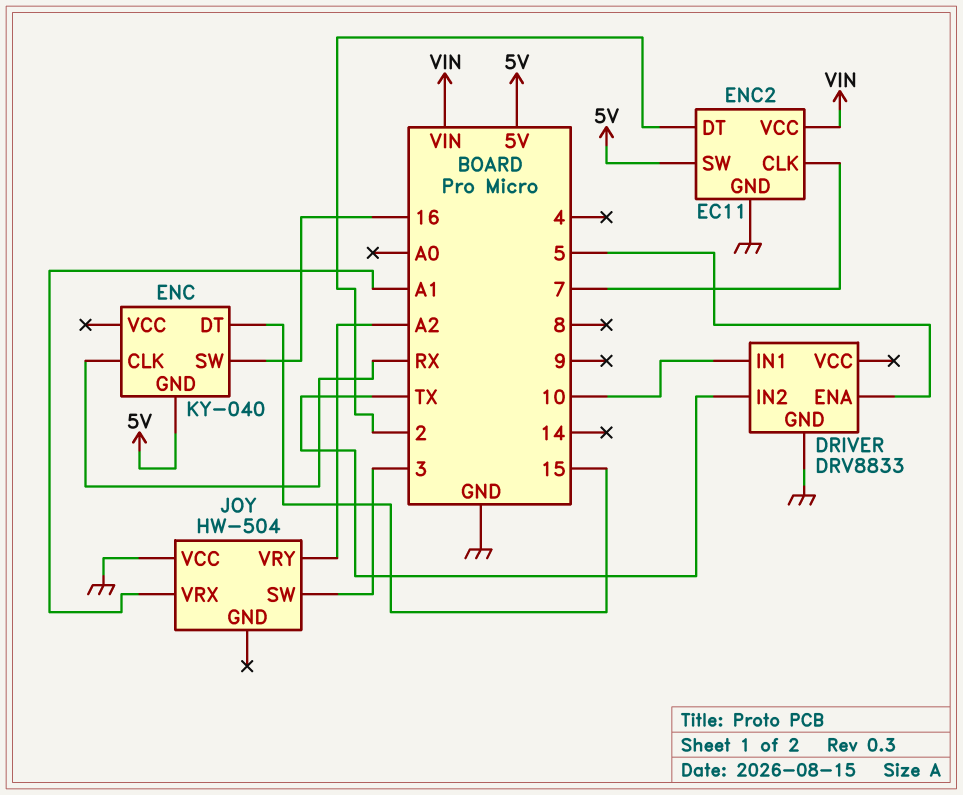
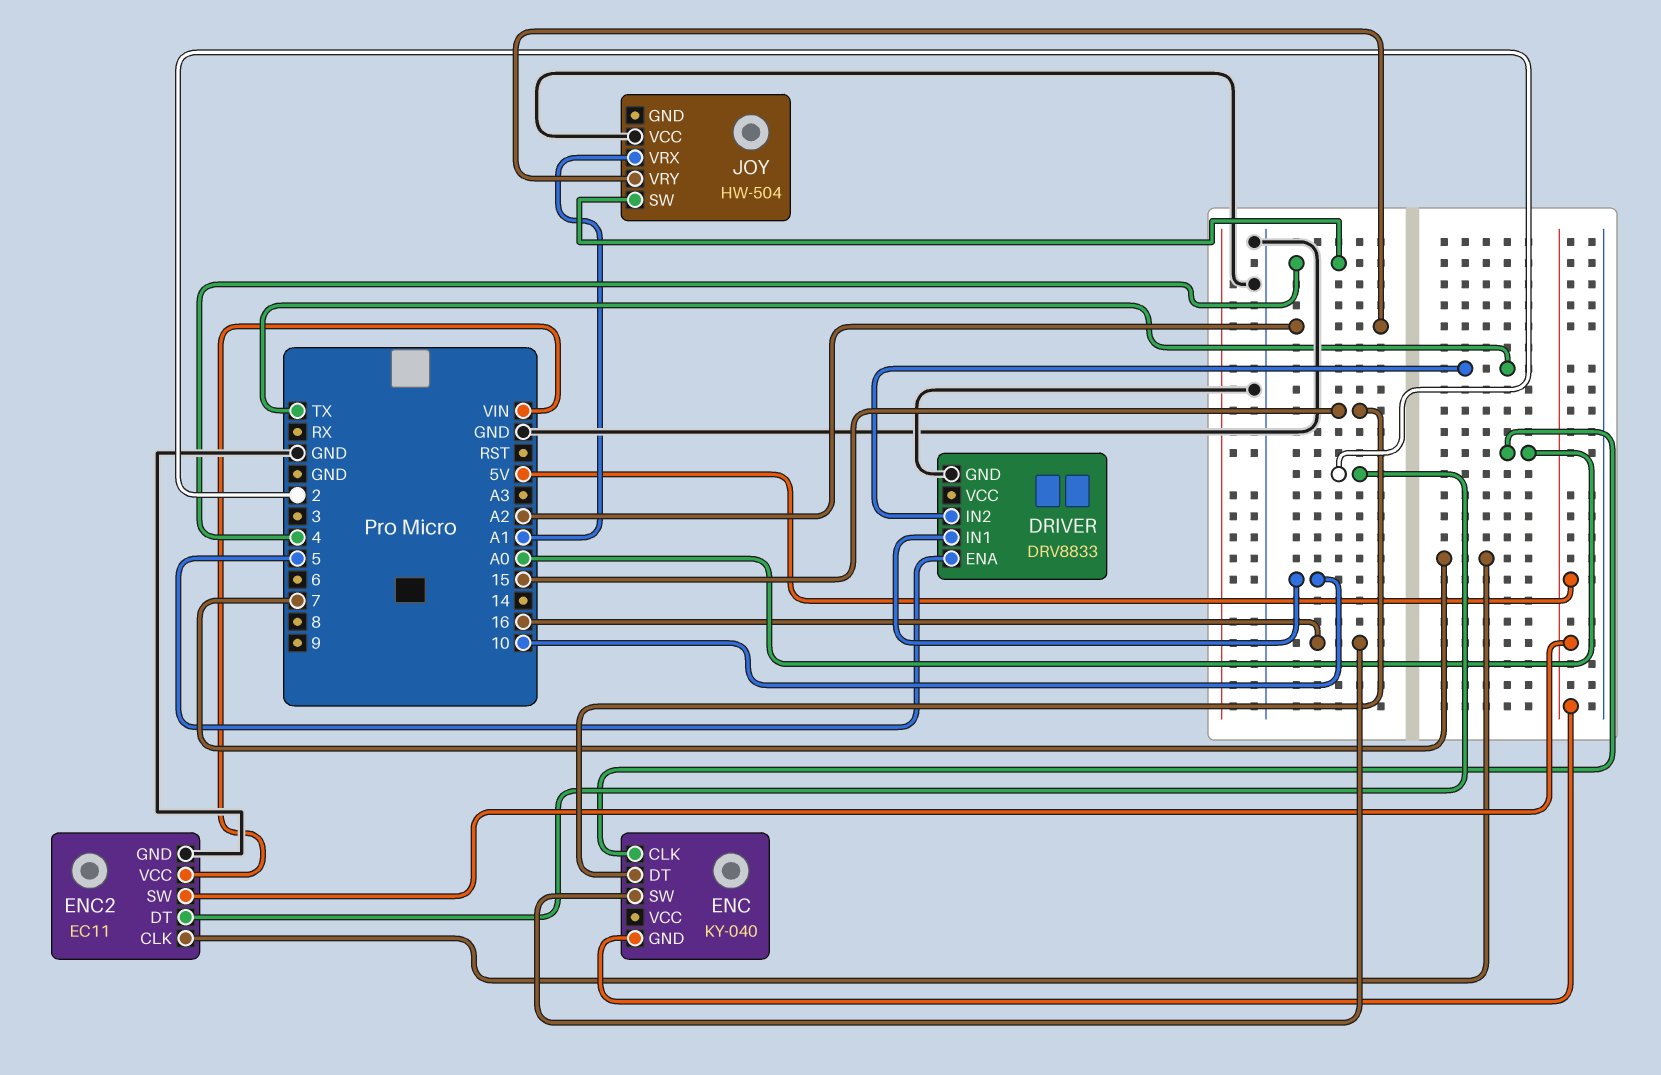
ENC pin CLK: RX -> A0
JOY pin SW: 3 -> 4

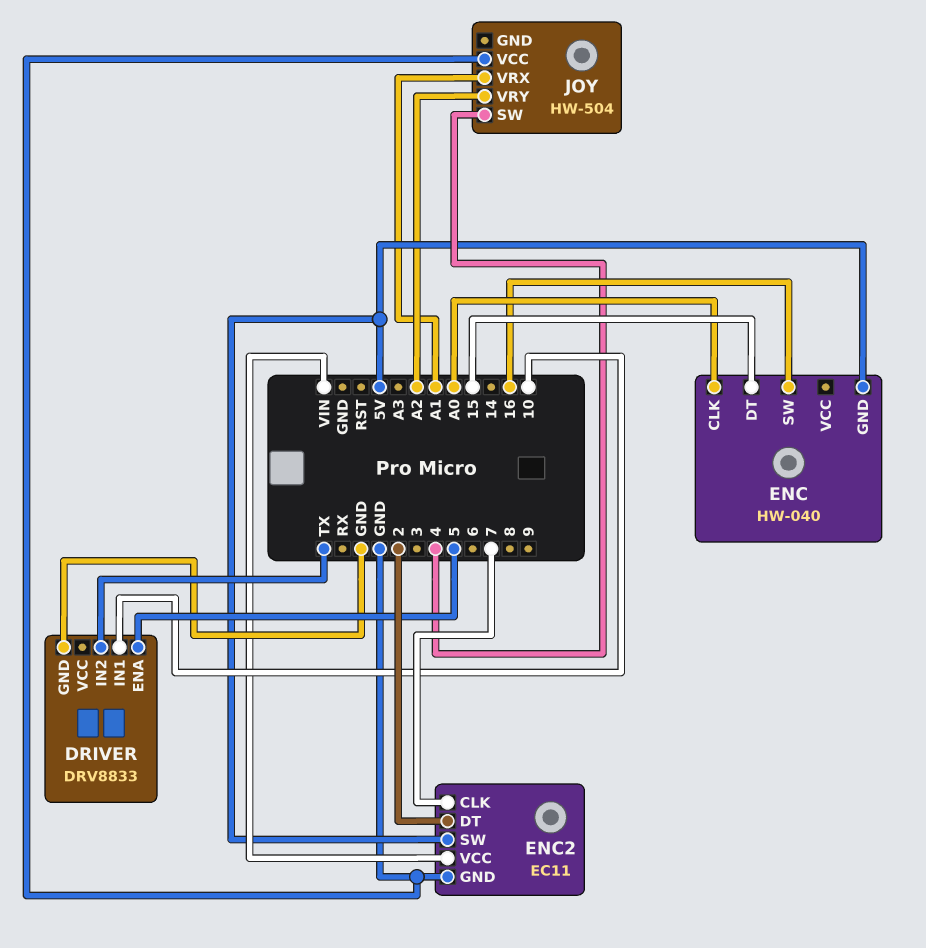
ENC: KY-040 -> HW-040

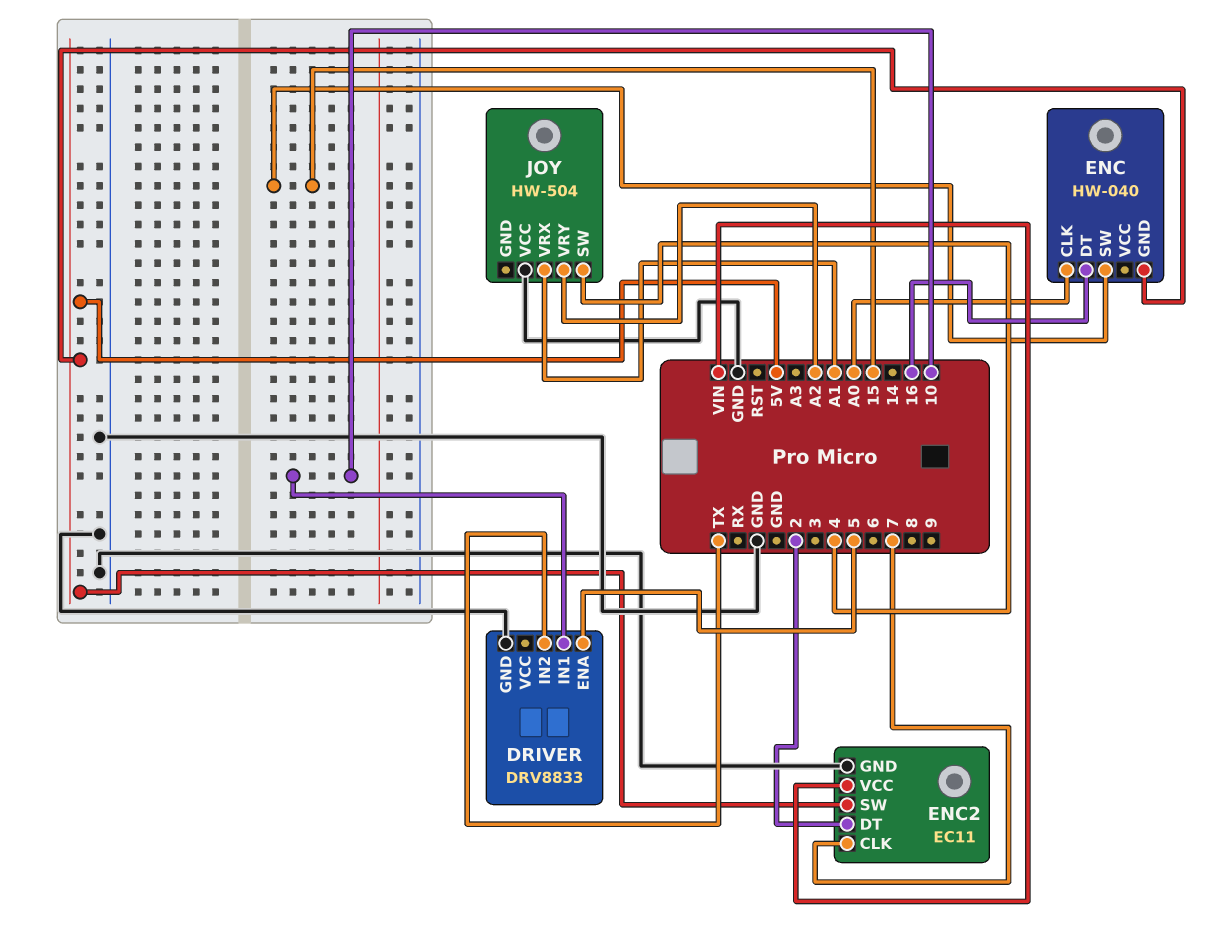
ENC pin DT: 15 -> 16
ENC pin SW: 16 -> 15

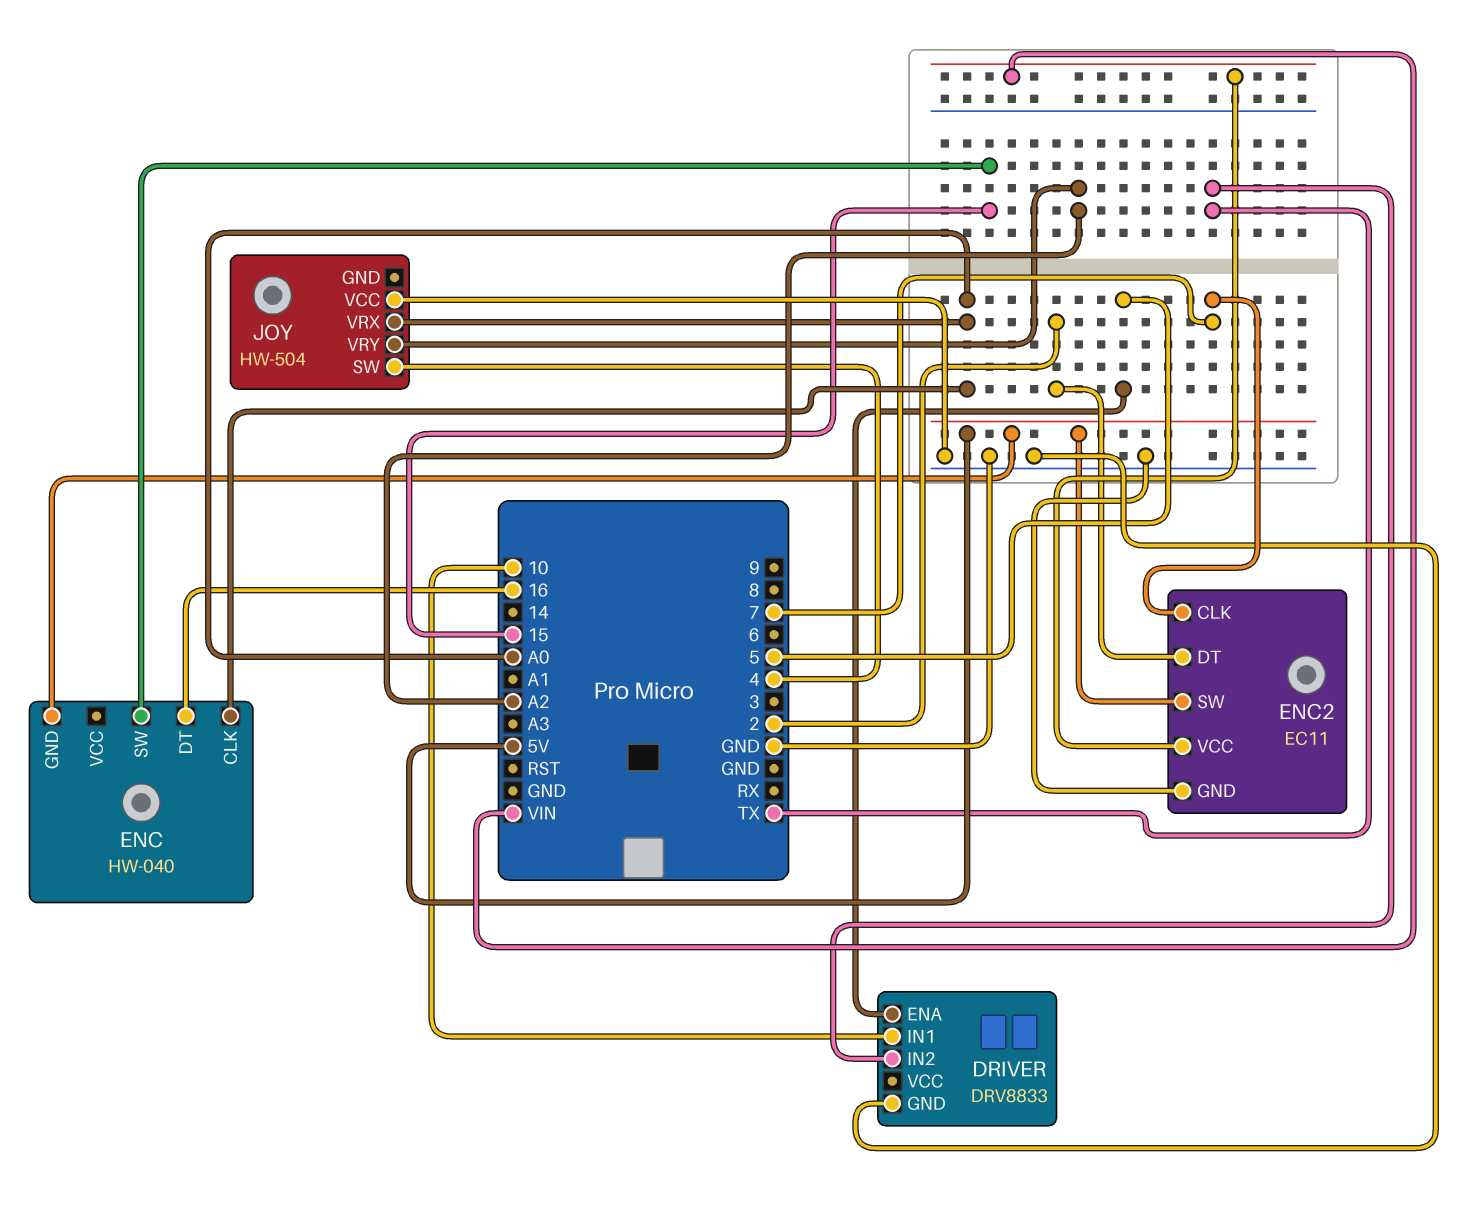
JOY pin VRX: A1 -> A0

